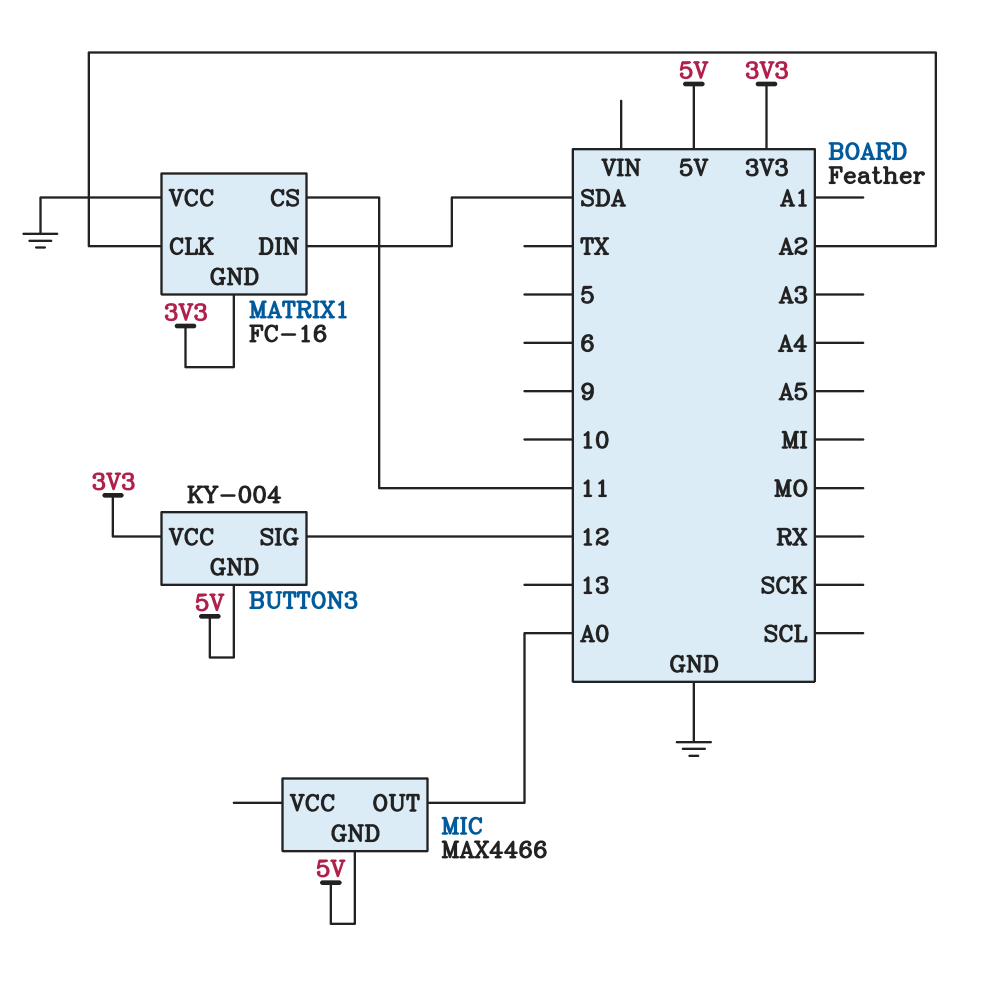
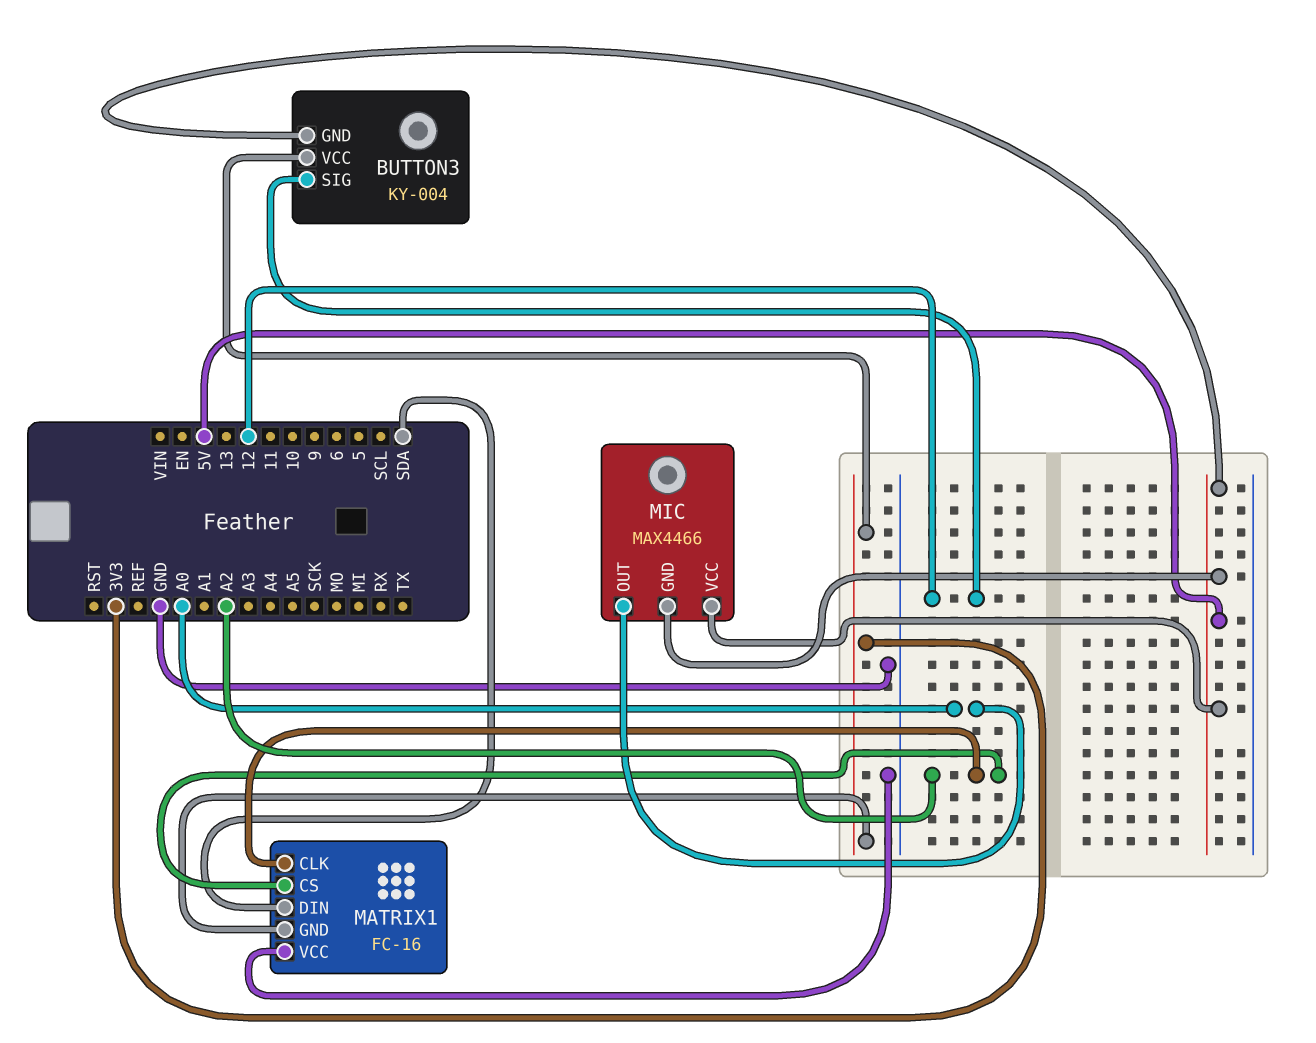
MATRIX1 pin CS: 11 -> A2
MIC pin VCC: none -> 5V

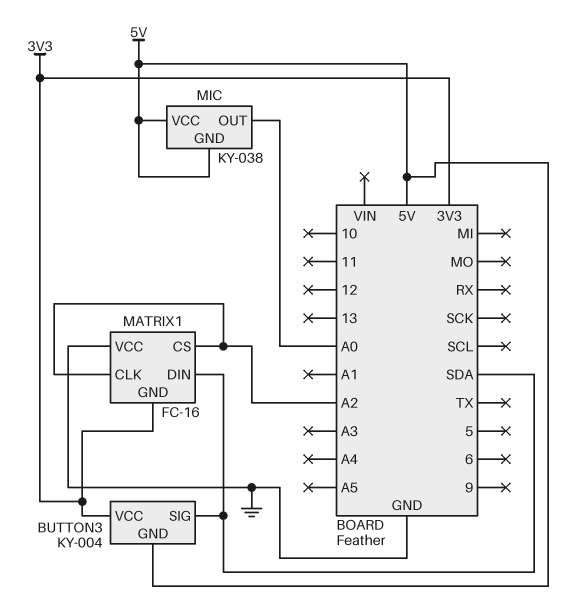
BUTTON3 pin SIG: 12 -> SDA
MIC: MAX4466 -> KY-038

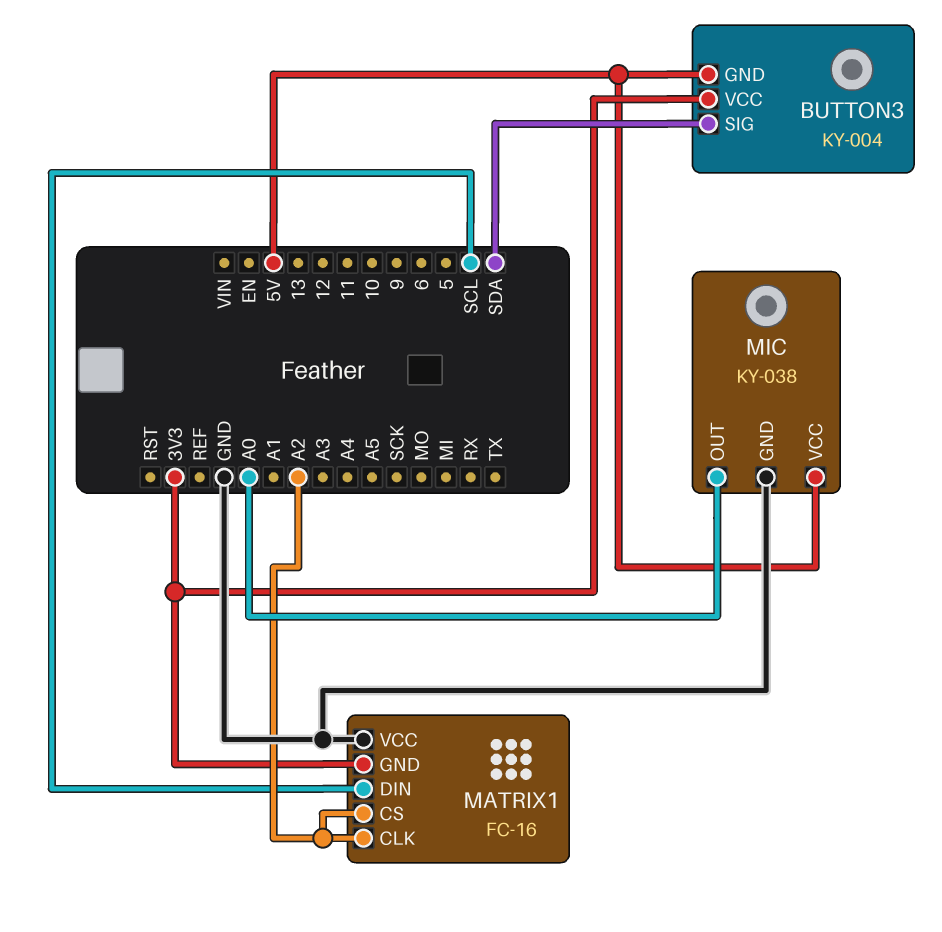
MATRIX1 pin DIN: SDA -> SCL
MIC pin GND: 5V -> GND

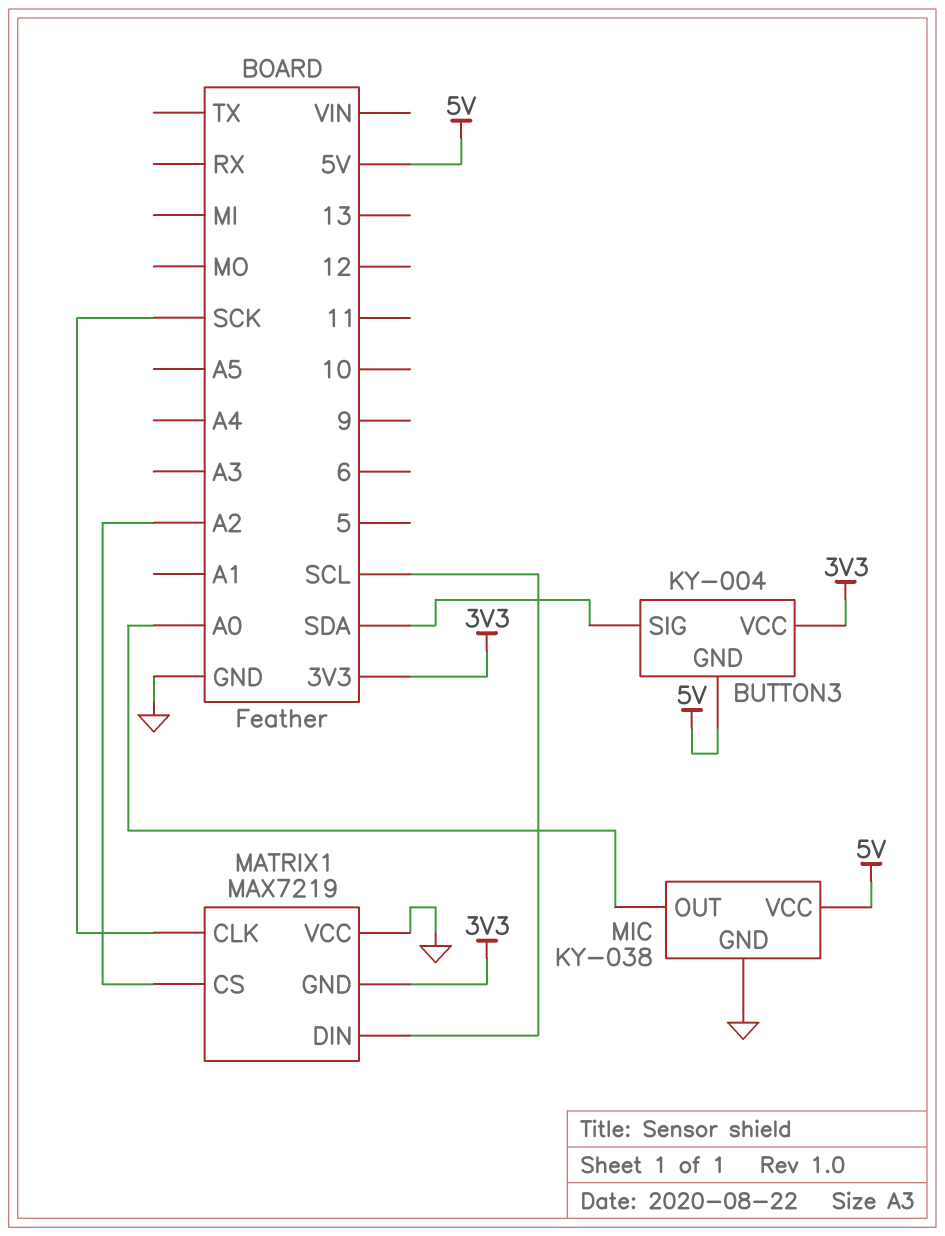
MATRIX1: FC-16 -> MAX7219
MATRIX1 pin CLK: A2 -> SCK

